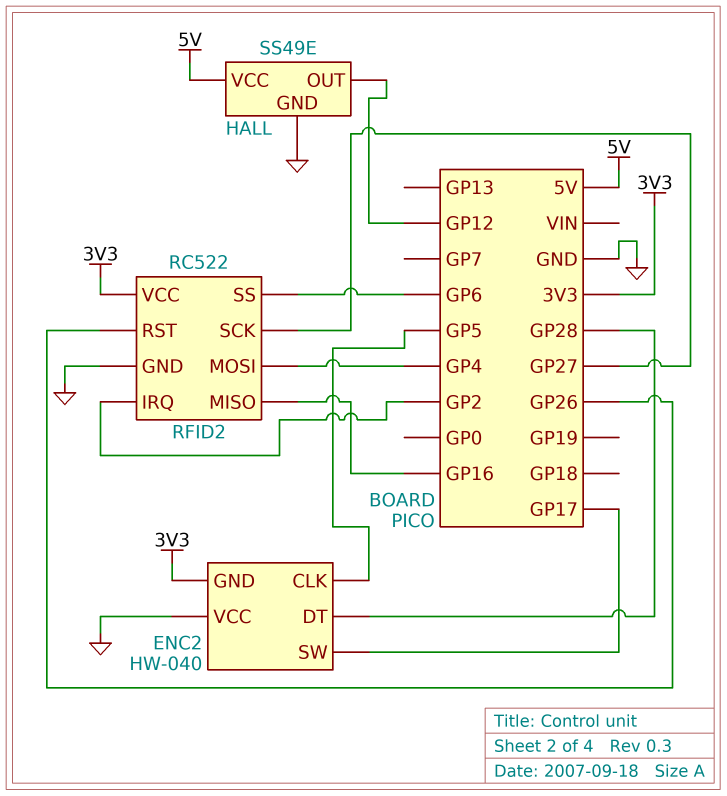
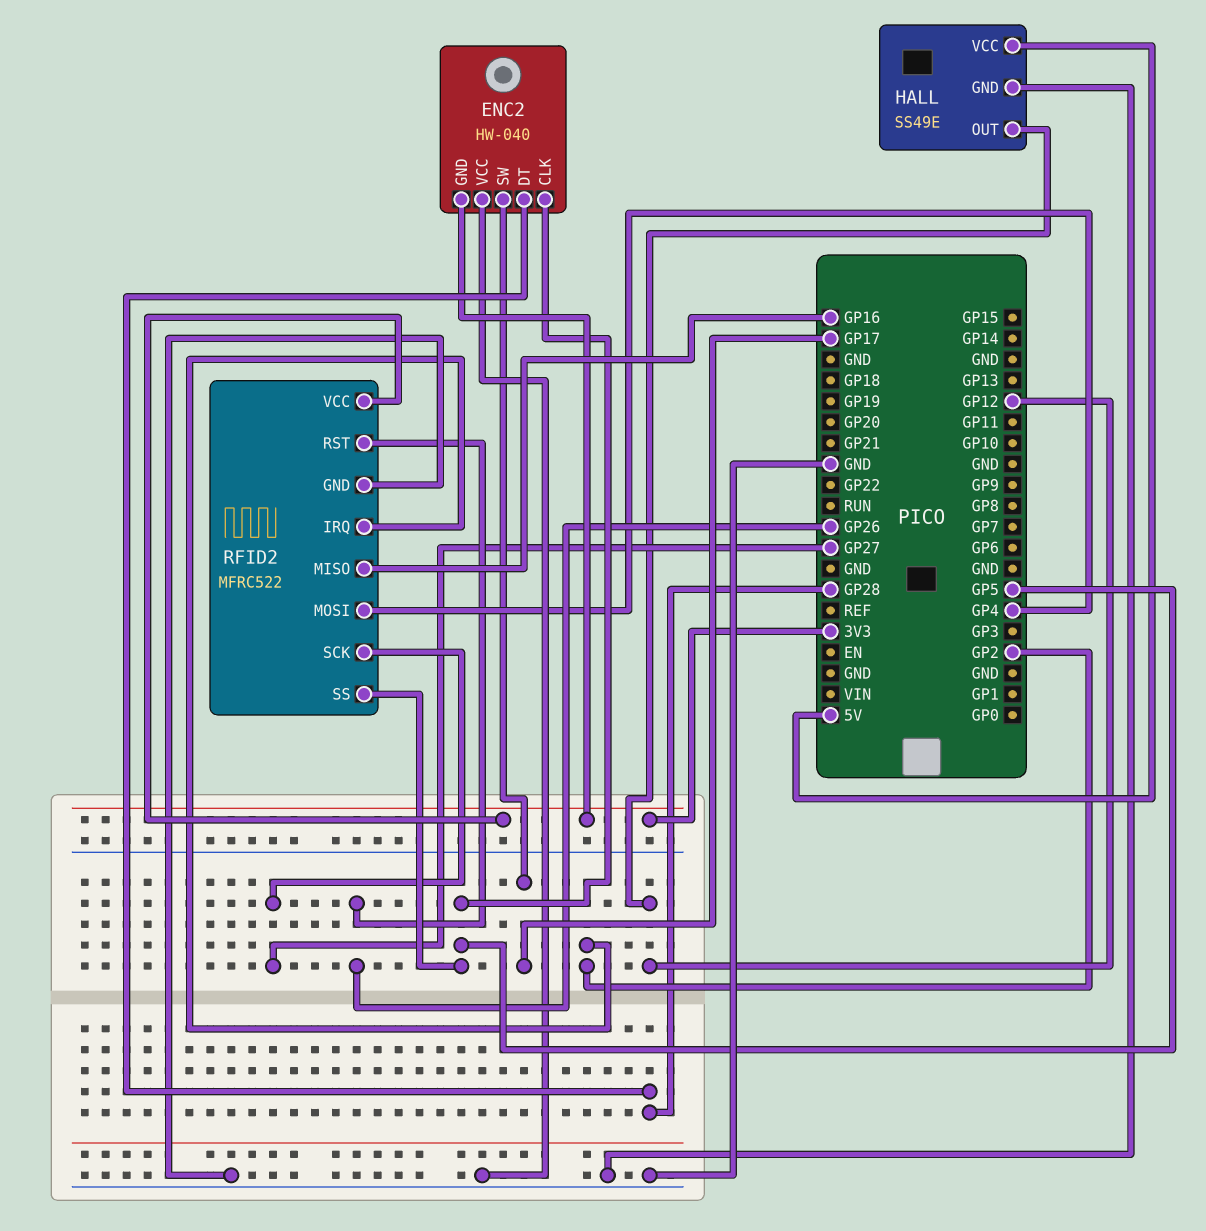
RFID2: RC522 -> MFRC522
RFID2 pin SS: GP6 -> GP5

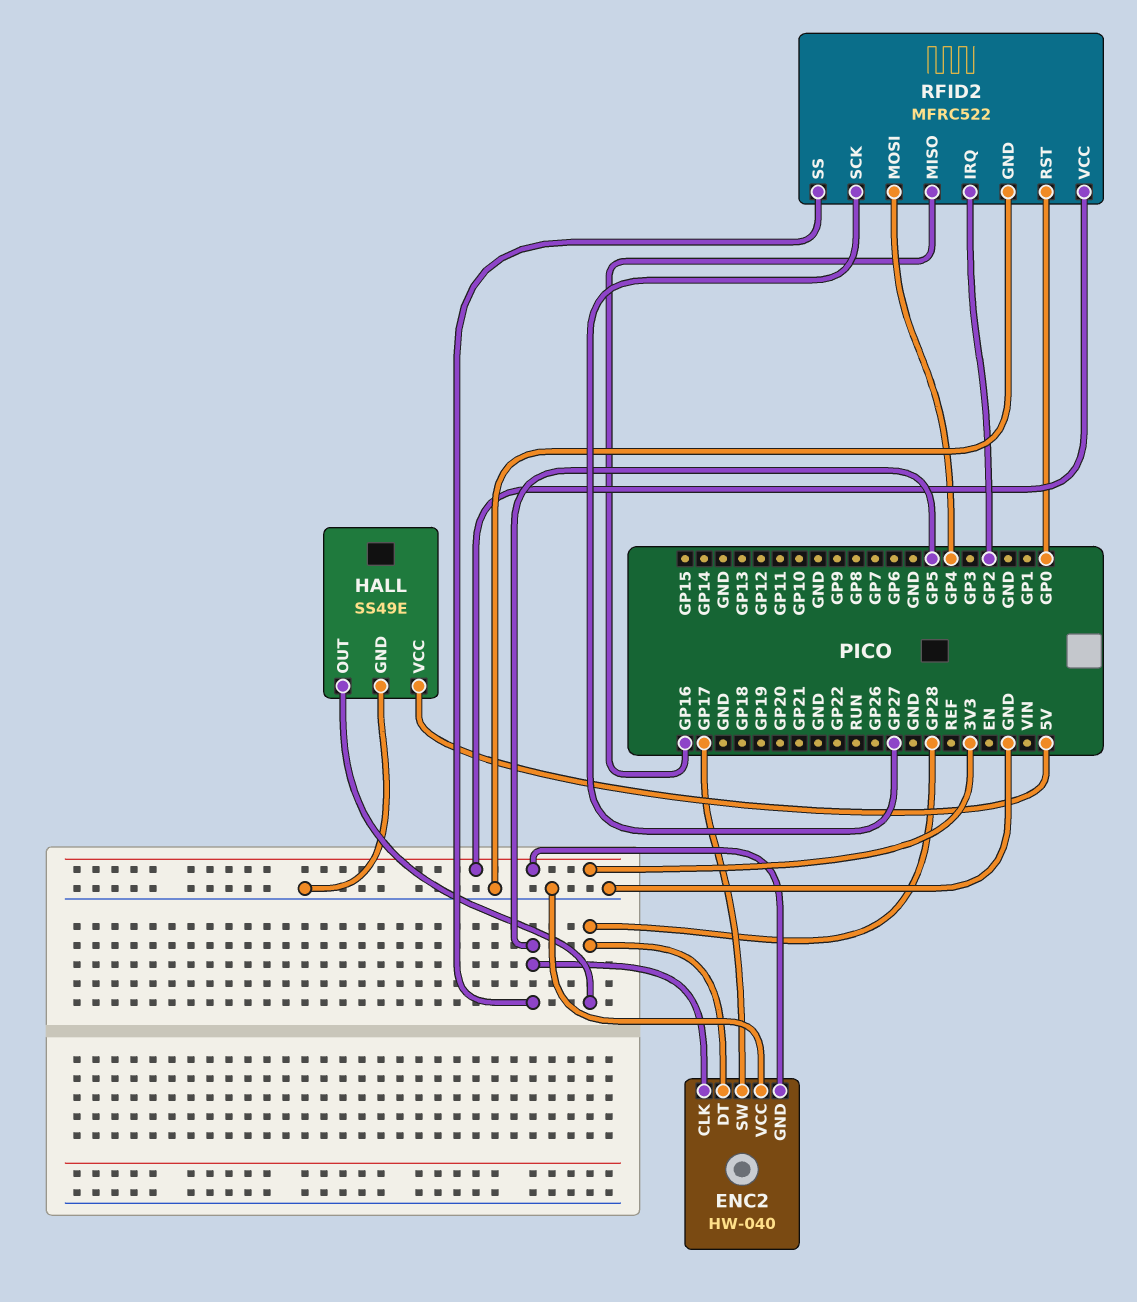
HALL pin OUT: GP12 -> GP28
RFID2 pin RST: GP26 -> GP0

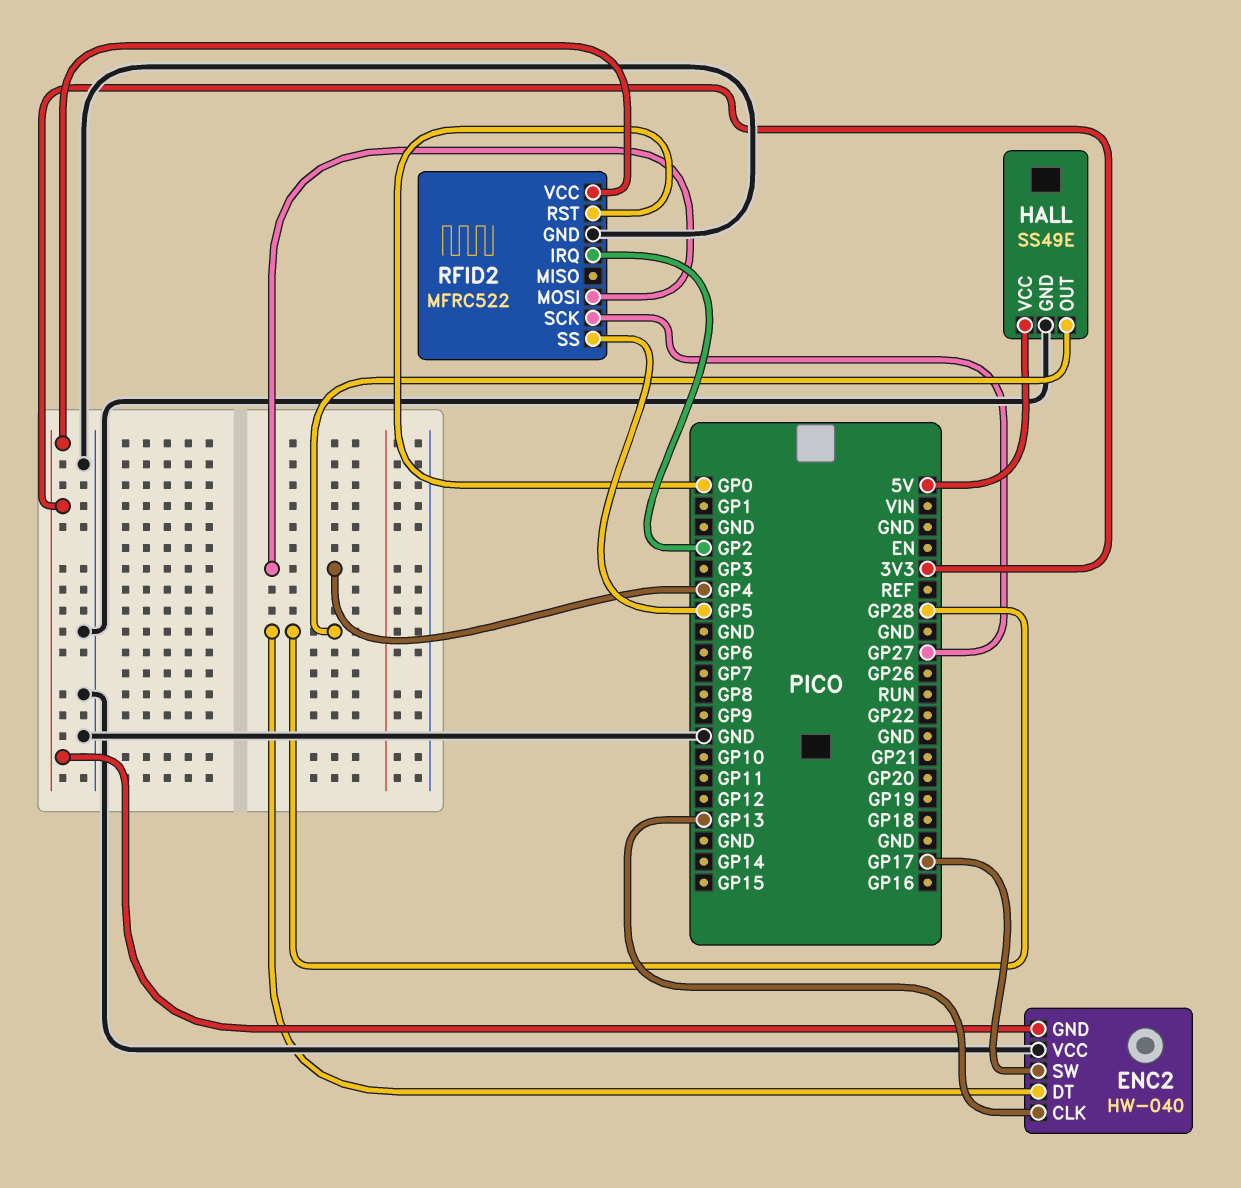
ENC2 pin CLK: GP5 -> GP13
RFID2 pin MISO: GP16 -> none

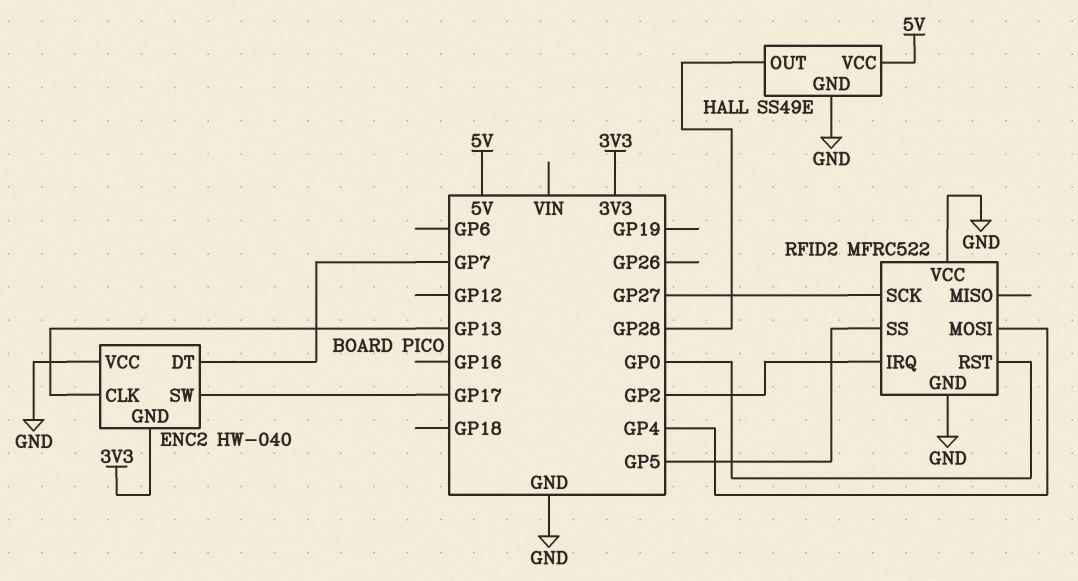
ENC2 pin DT: GP28 -> GP7
RFID2 pin VCC: 3V3 -> GND

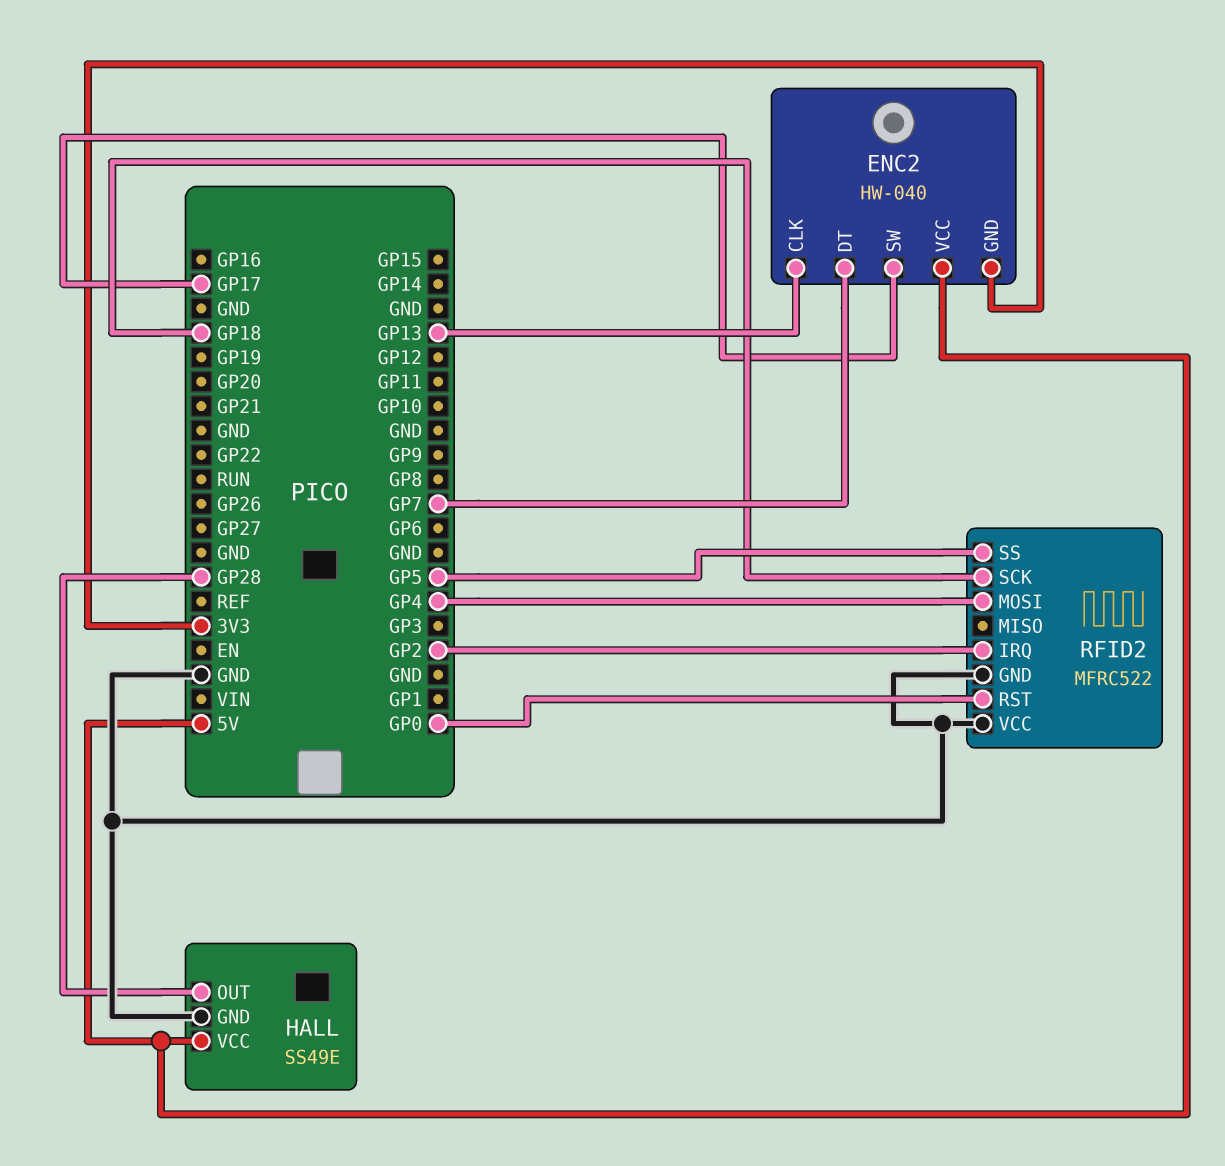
ENC2 pin VCC: GND -> 5V
RFID2 pin SCK: GP27 -> GP18

